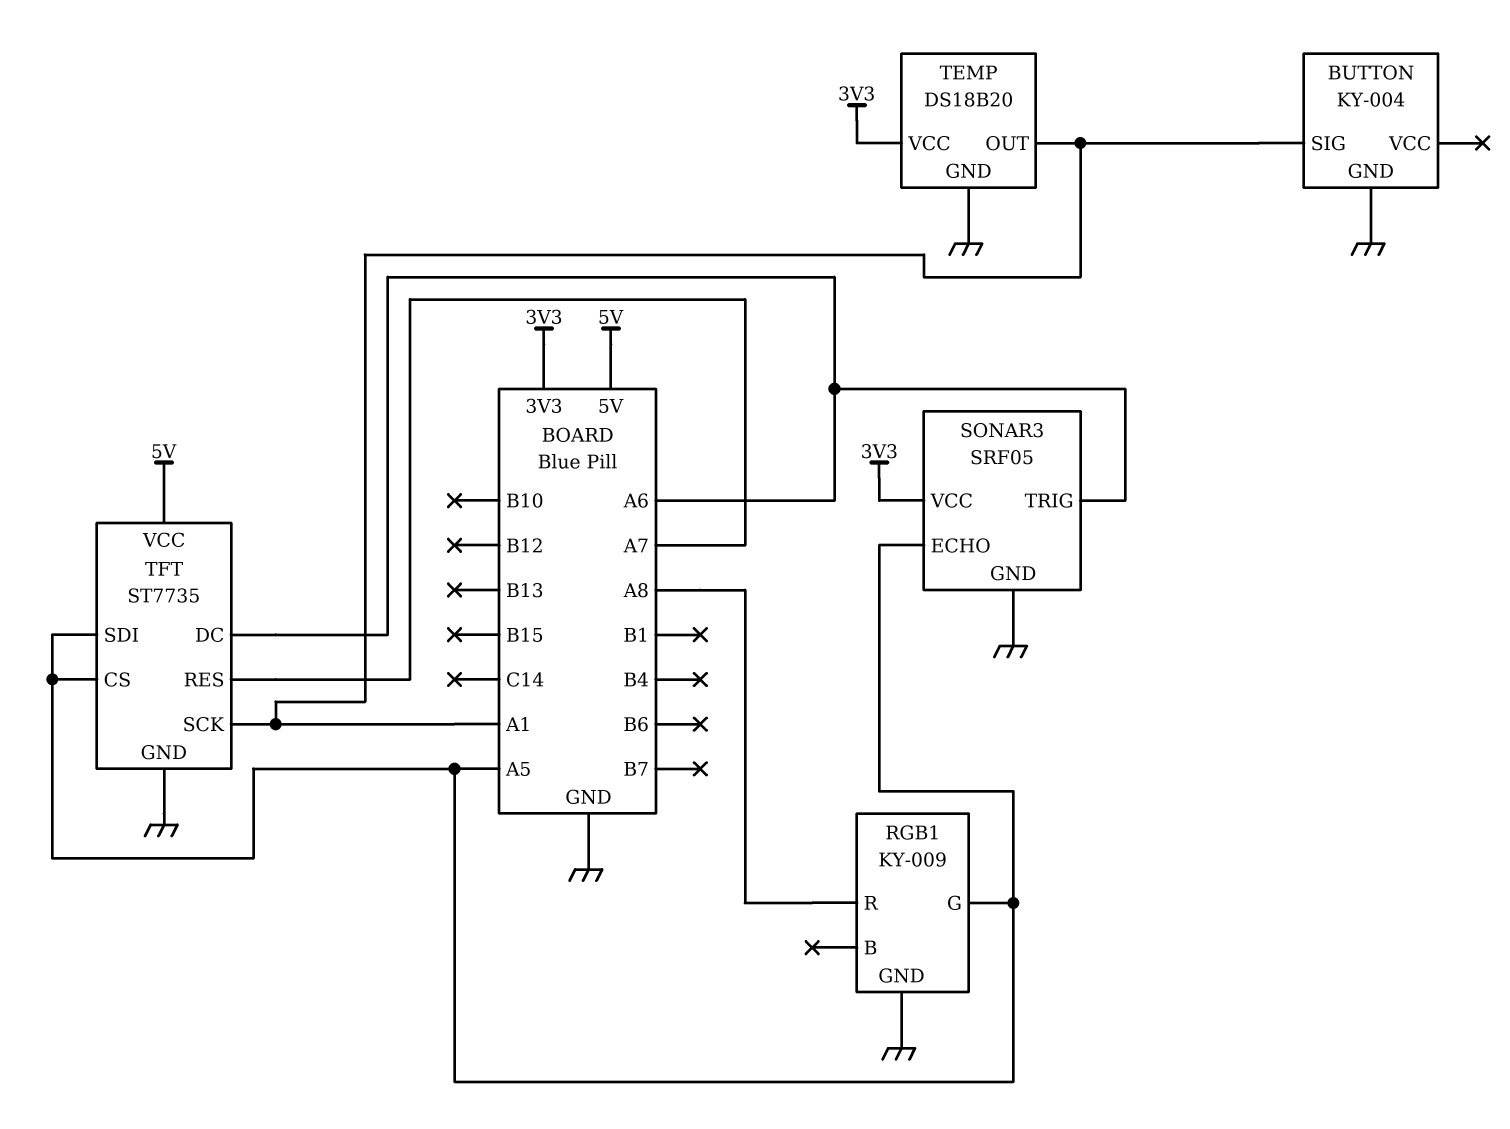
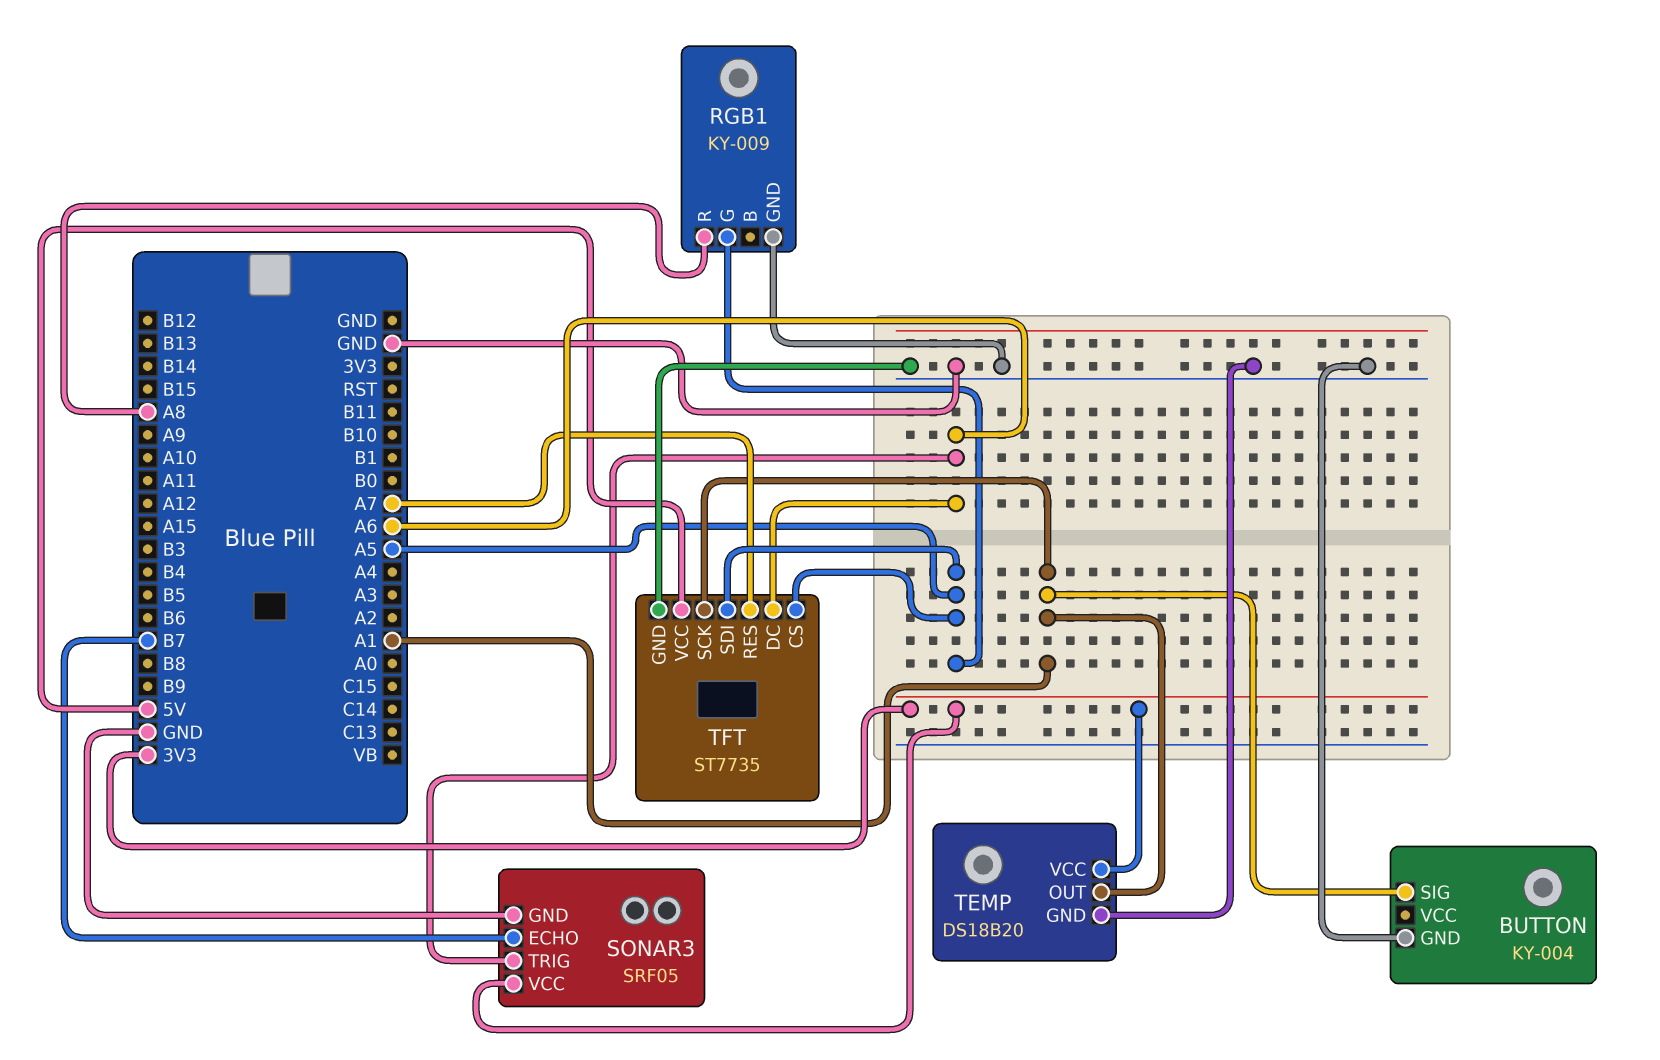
SONAR3 pin ECHO: A5 -> B7

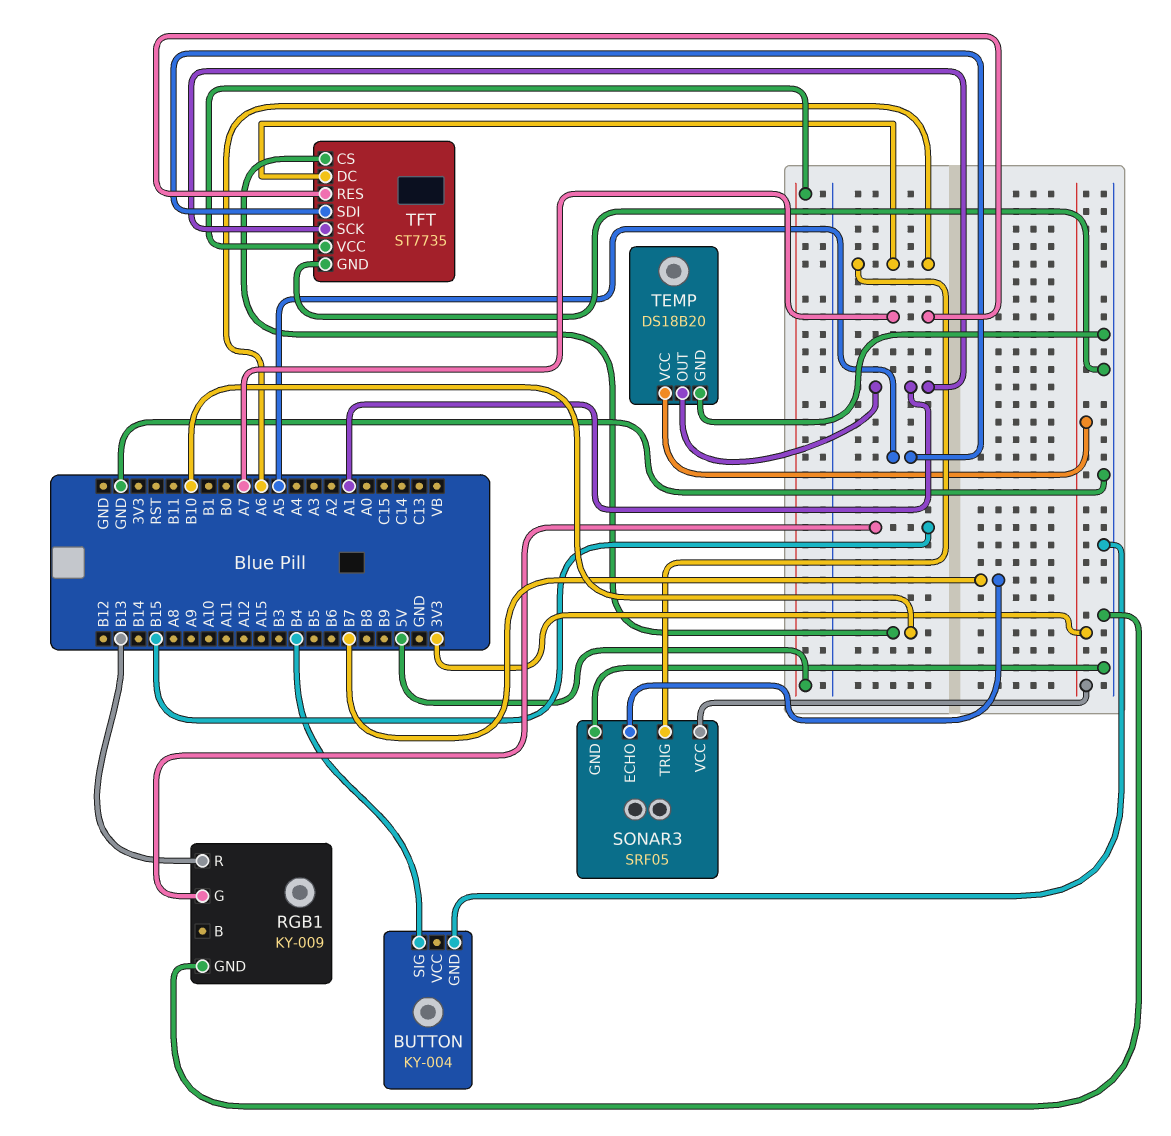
BUTTON pin SIG: A1 -> B4
RGB1 pin G: A5 -> B15
RGB1 pin R: A8 -> B13
TFT pin CS: A5 -> B10

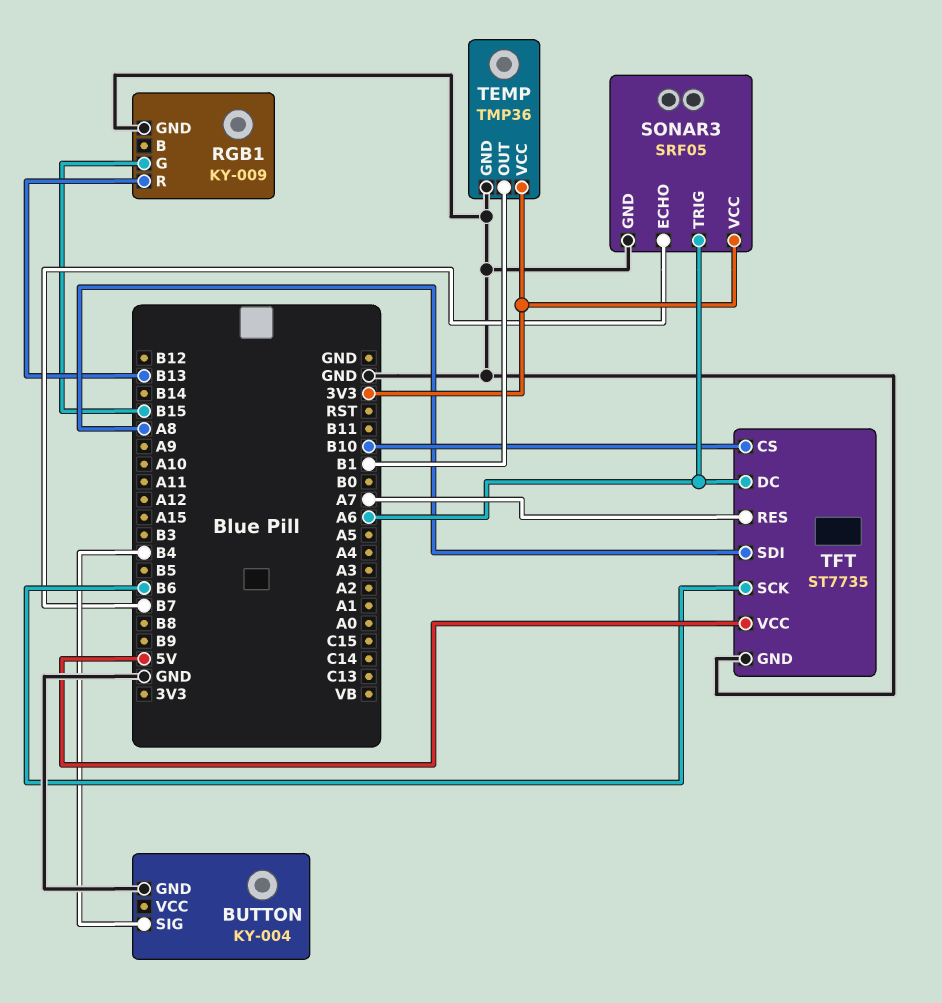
TEMP: DS18B20 -> TMP36
TEMP pin OUT: A1 -> B1
TFT pin SCK: A1 -> B6
TFT pin SDI: A5 -> A8

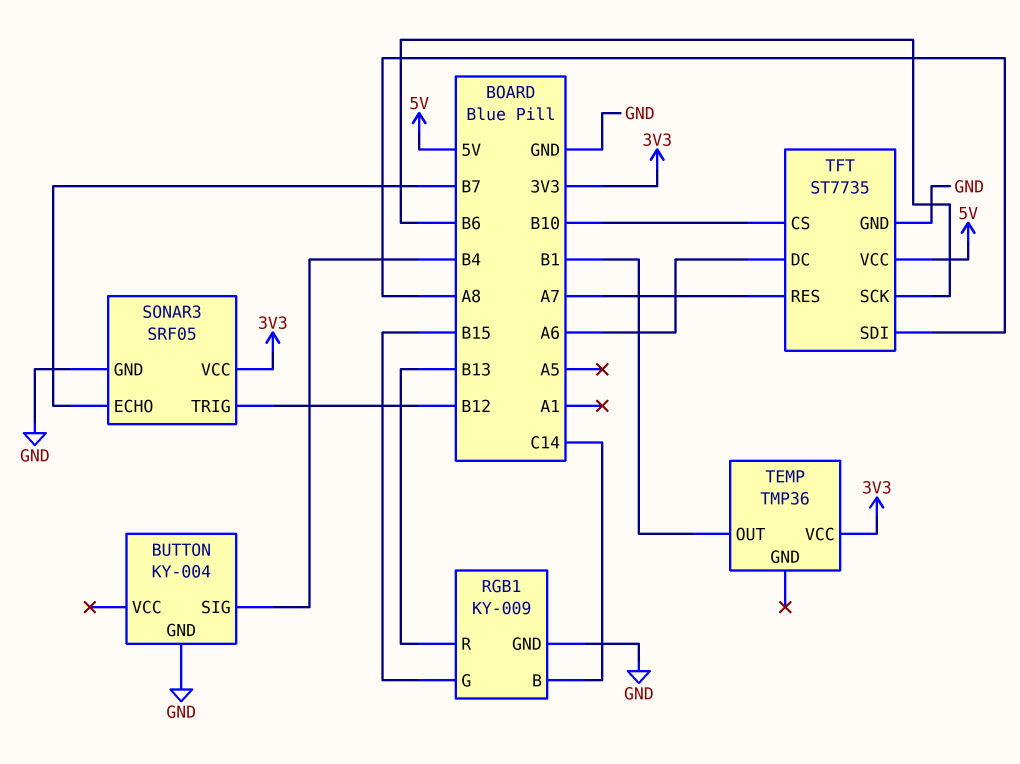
RGB1 pin B: none -> C14
SONAR3 pin TRIG: A6 -> B12
TEMP pin GND: GND -> none

